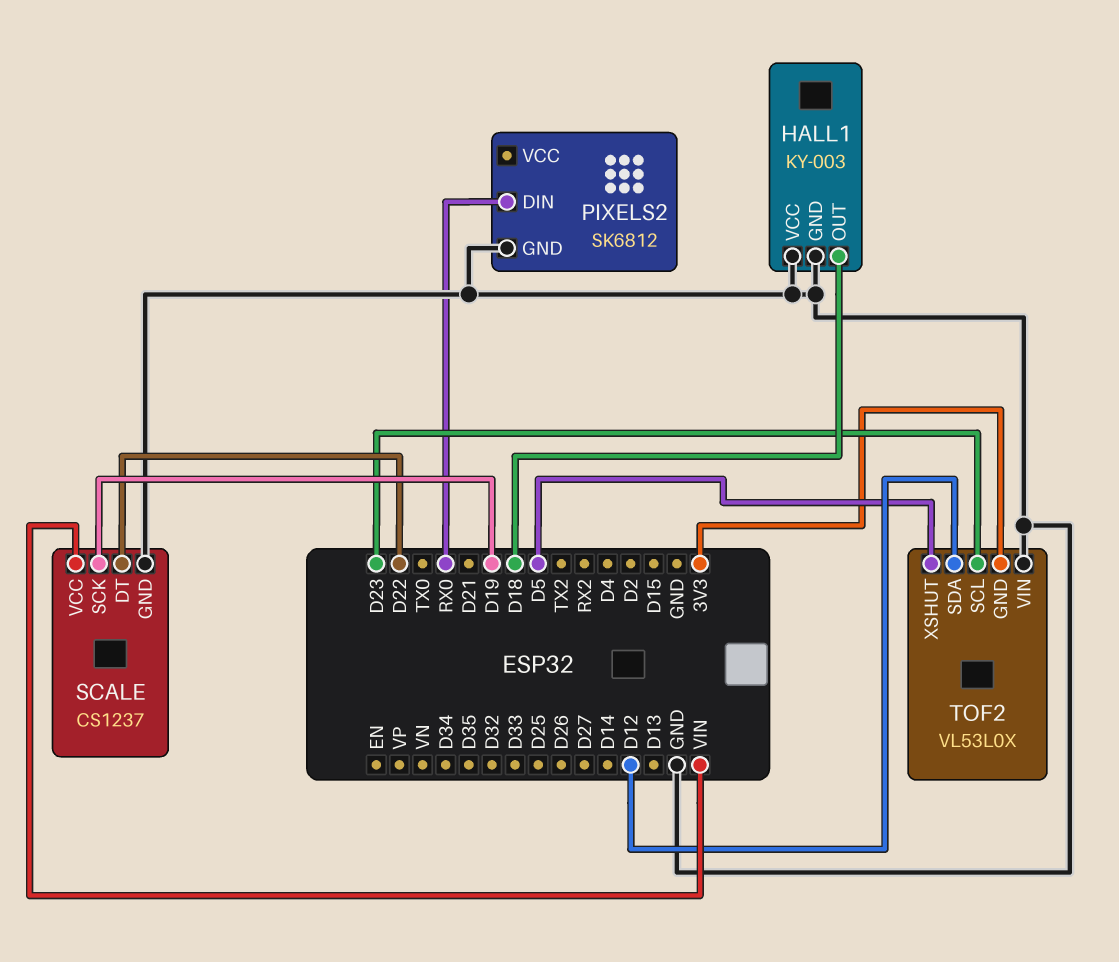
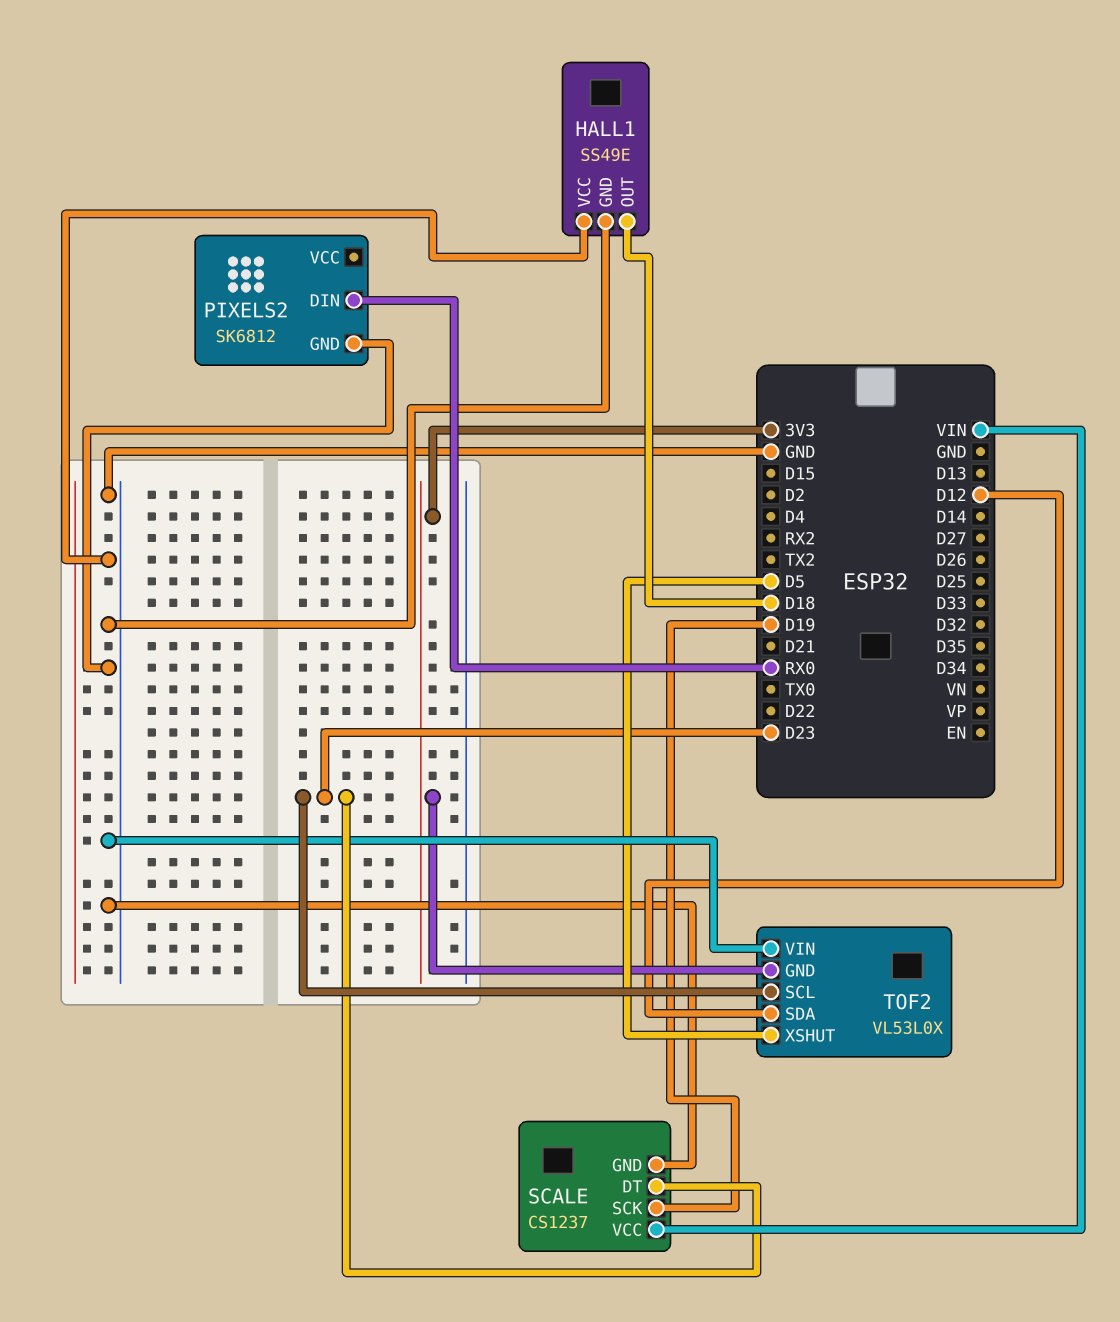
HALL1: KY-003 -> SS49E
SCALE pin DT: D22 -> D23

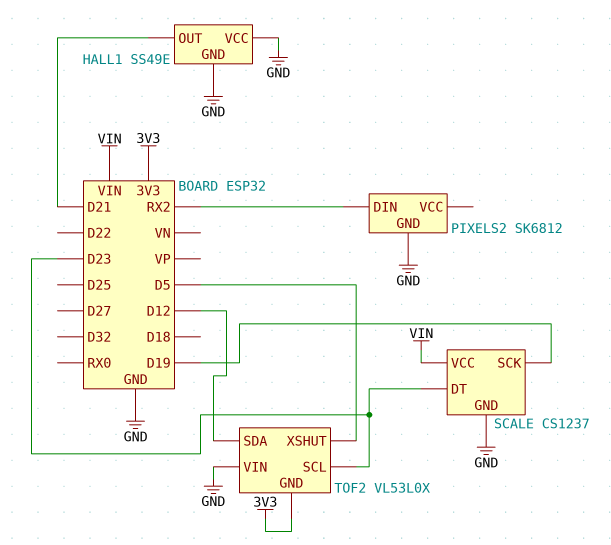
HALL1 pin OUT: D18 -> D21
PIXELS2 pin DIN: RX0 -> RX2

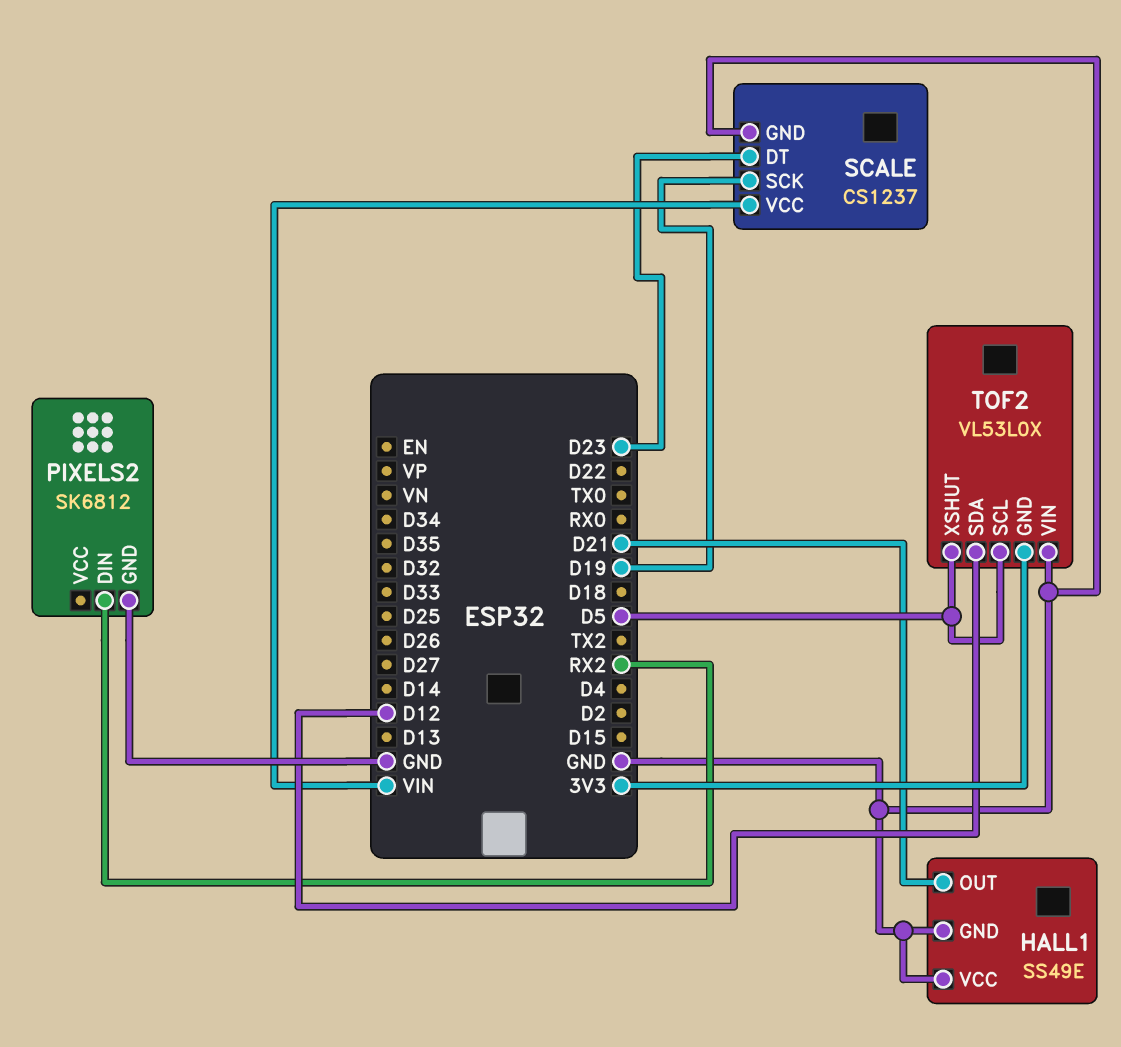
TOF2 pin SCL: D23 -> D5

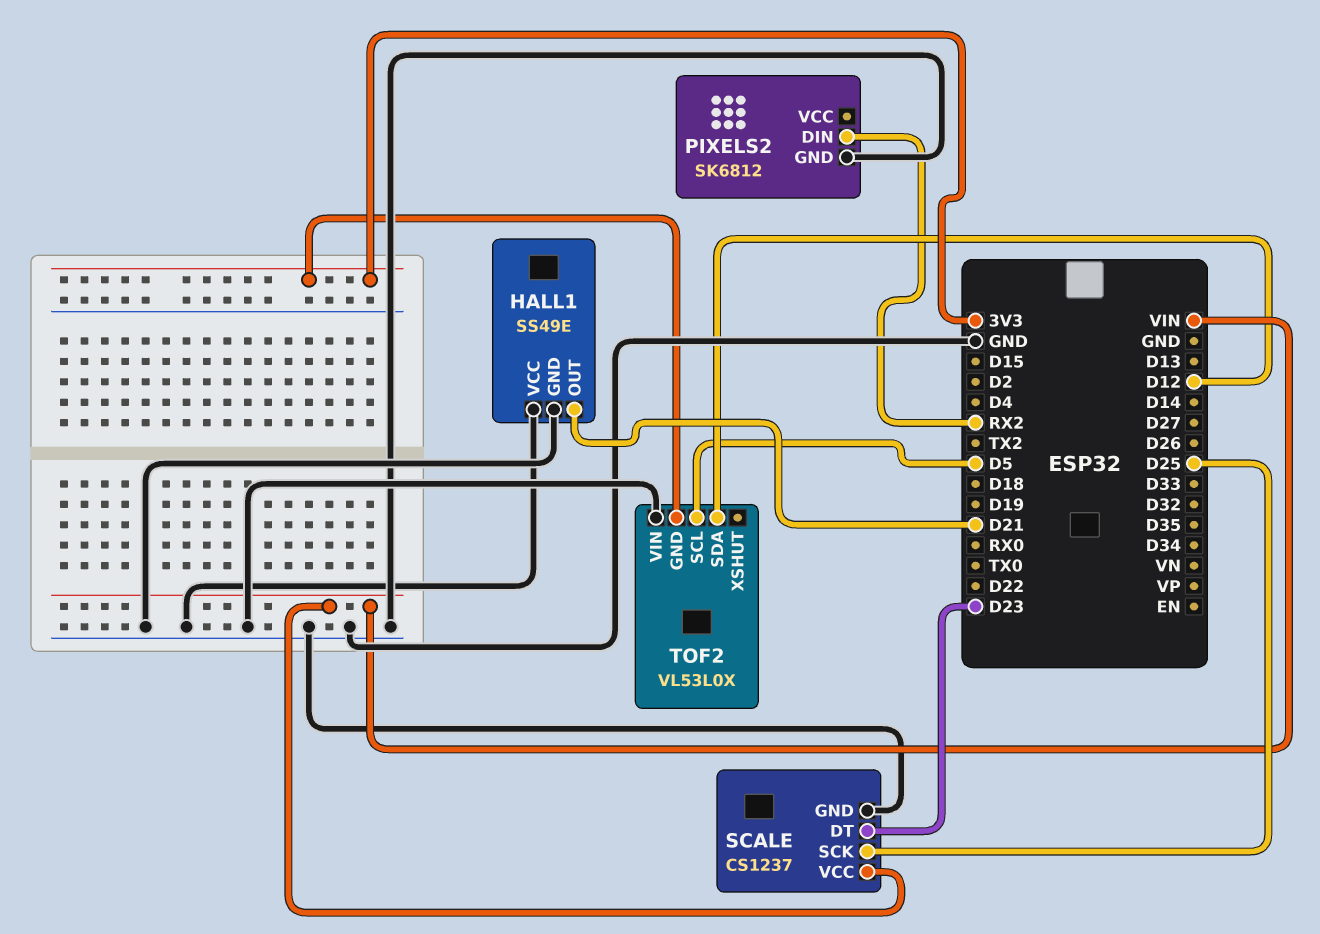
SCALE pin SCK: D19 -> D25
TOF2 pin XSHUT: D5 -> none

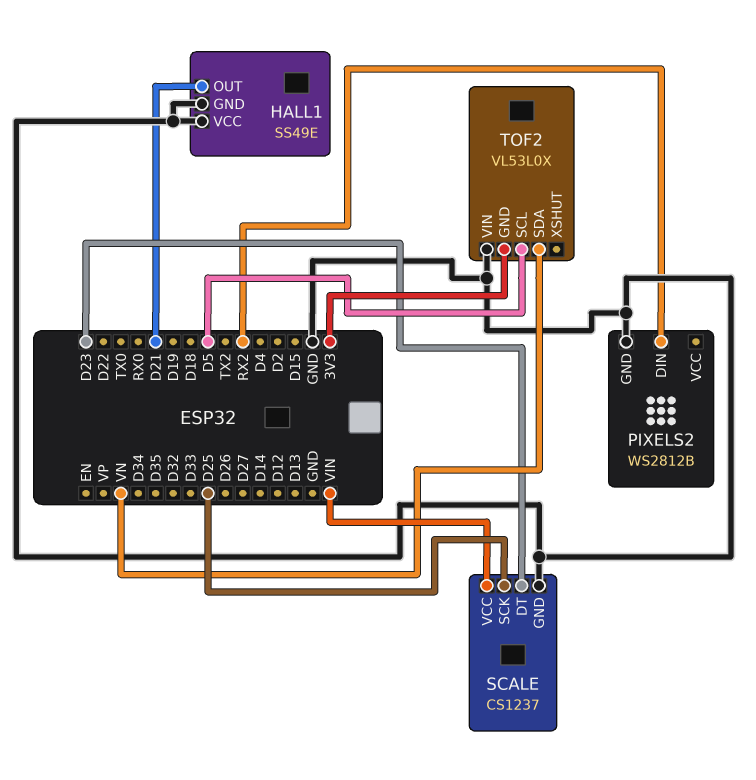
PIXELS2: SK6812 -> WS2812B
TOF2 pin SDA: D12 -> VN

